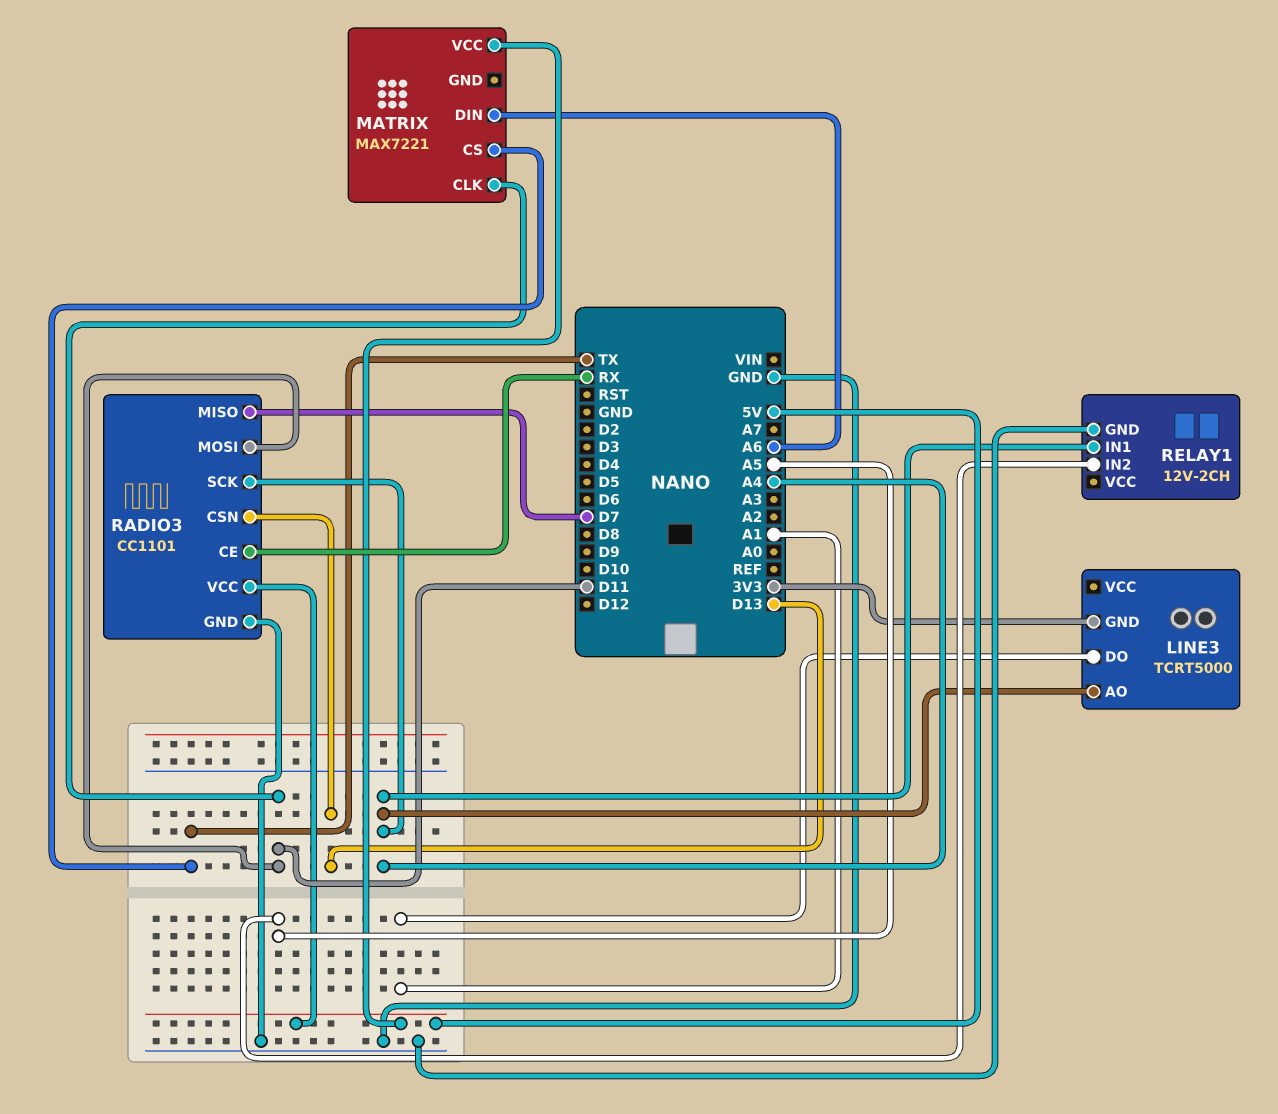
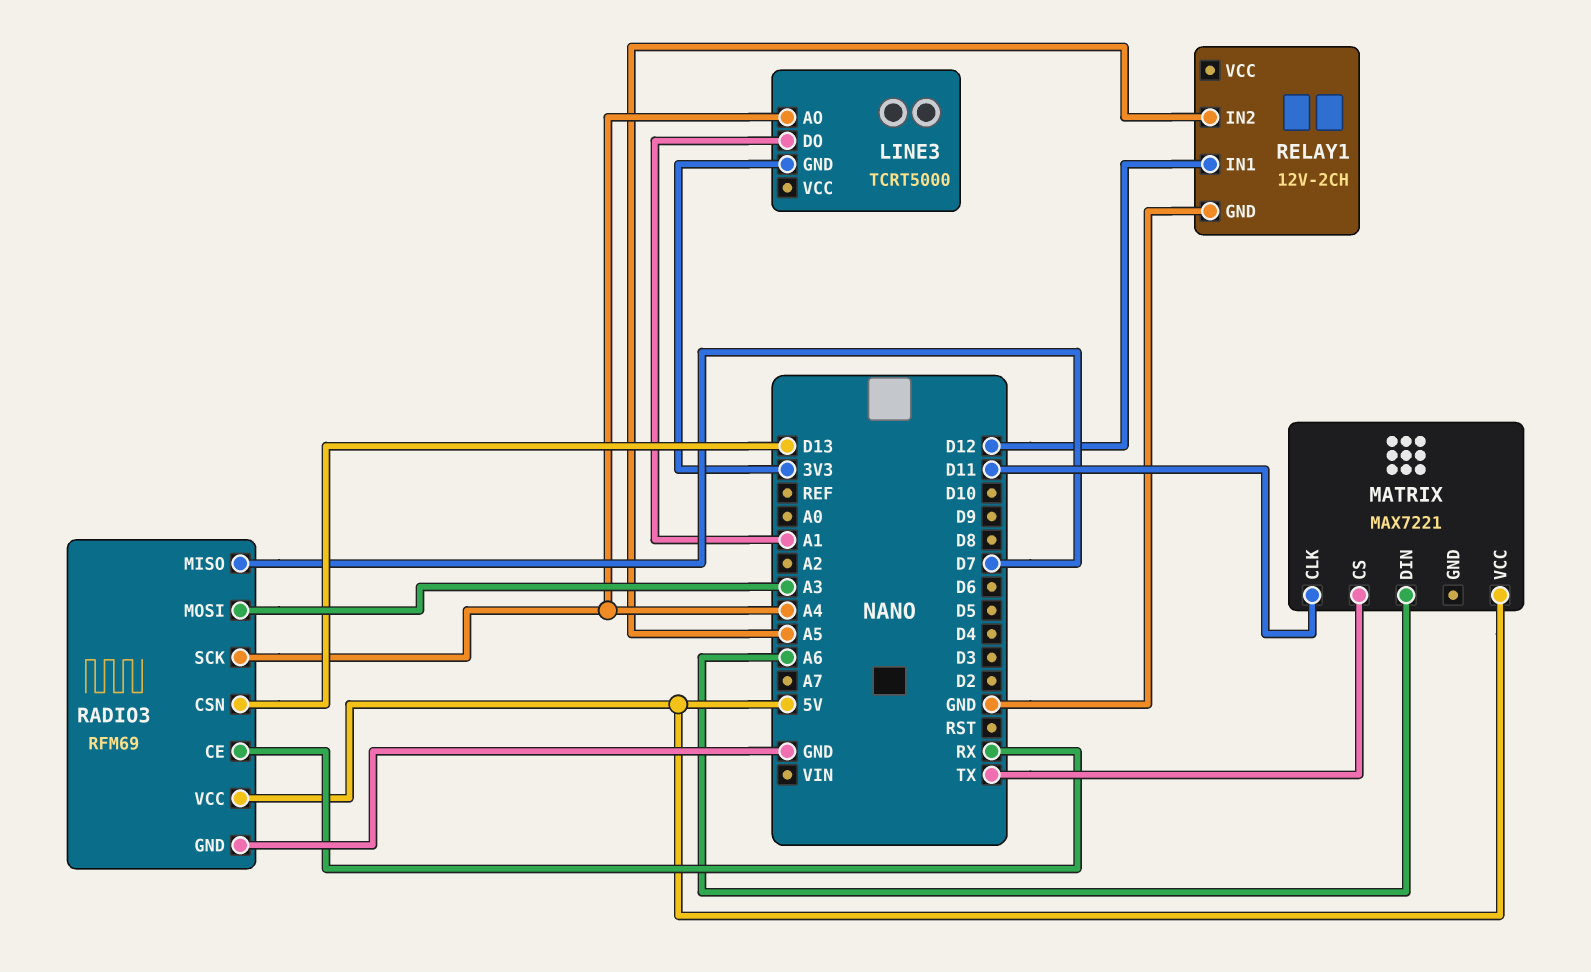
RADIO3: CC1101 -> RFM69
RADIO3 pin MOSI: D11 -> A3
RELAY1 pin IN1: A4 -> D12

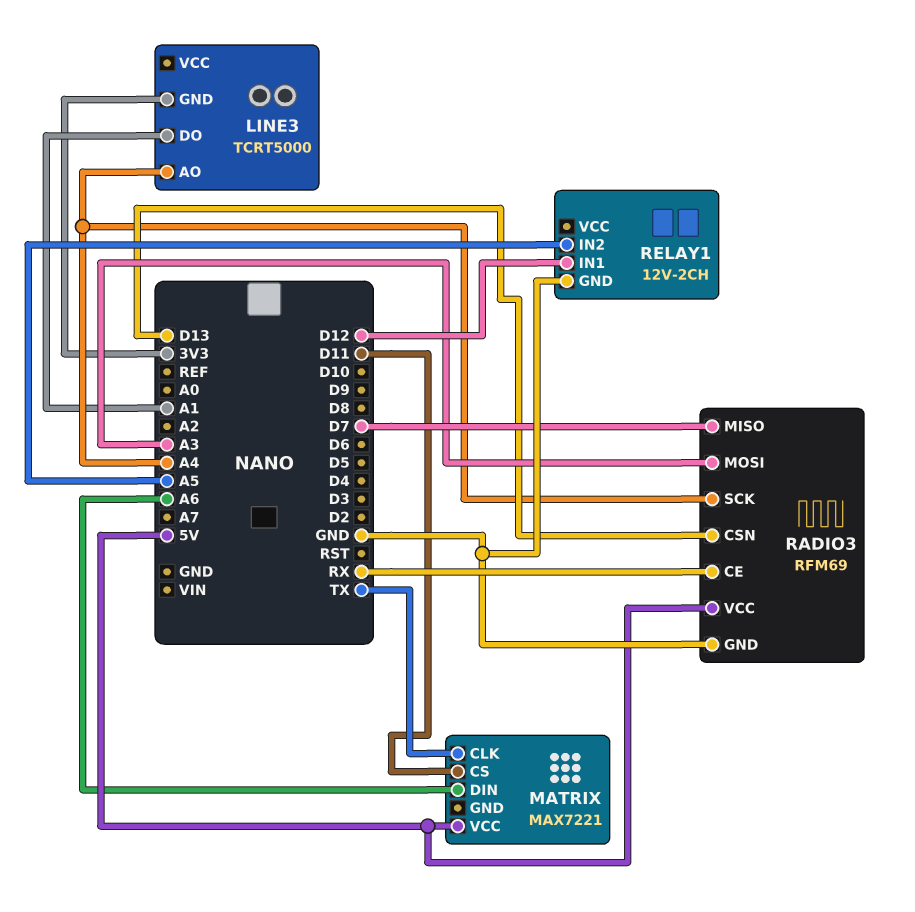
MATRIX pin CLK: D11 -> TX
MATRIX pin CS: TX -> D11

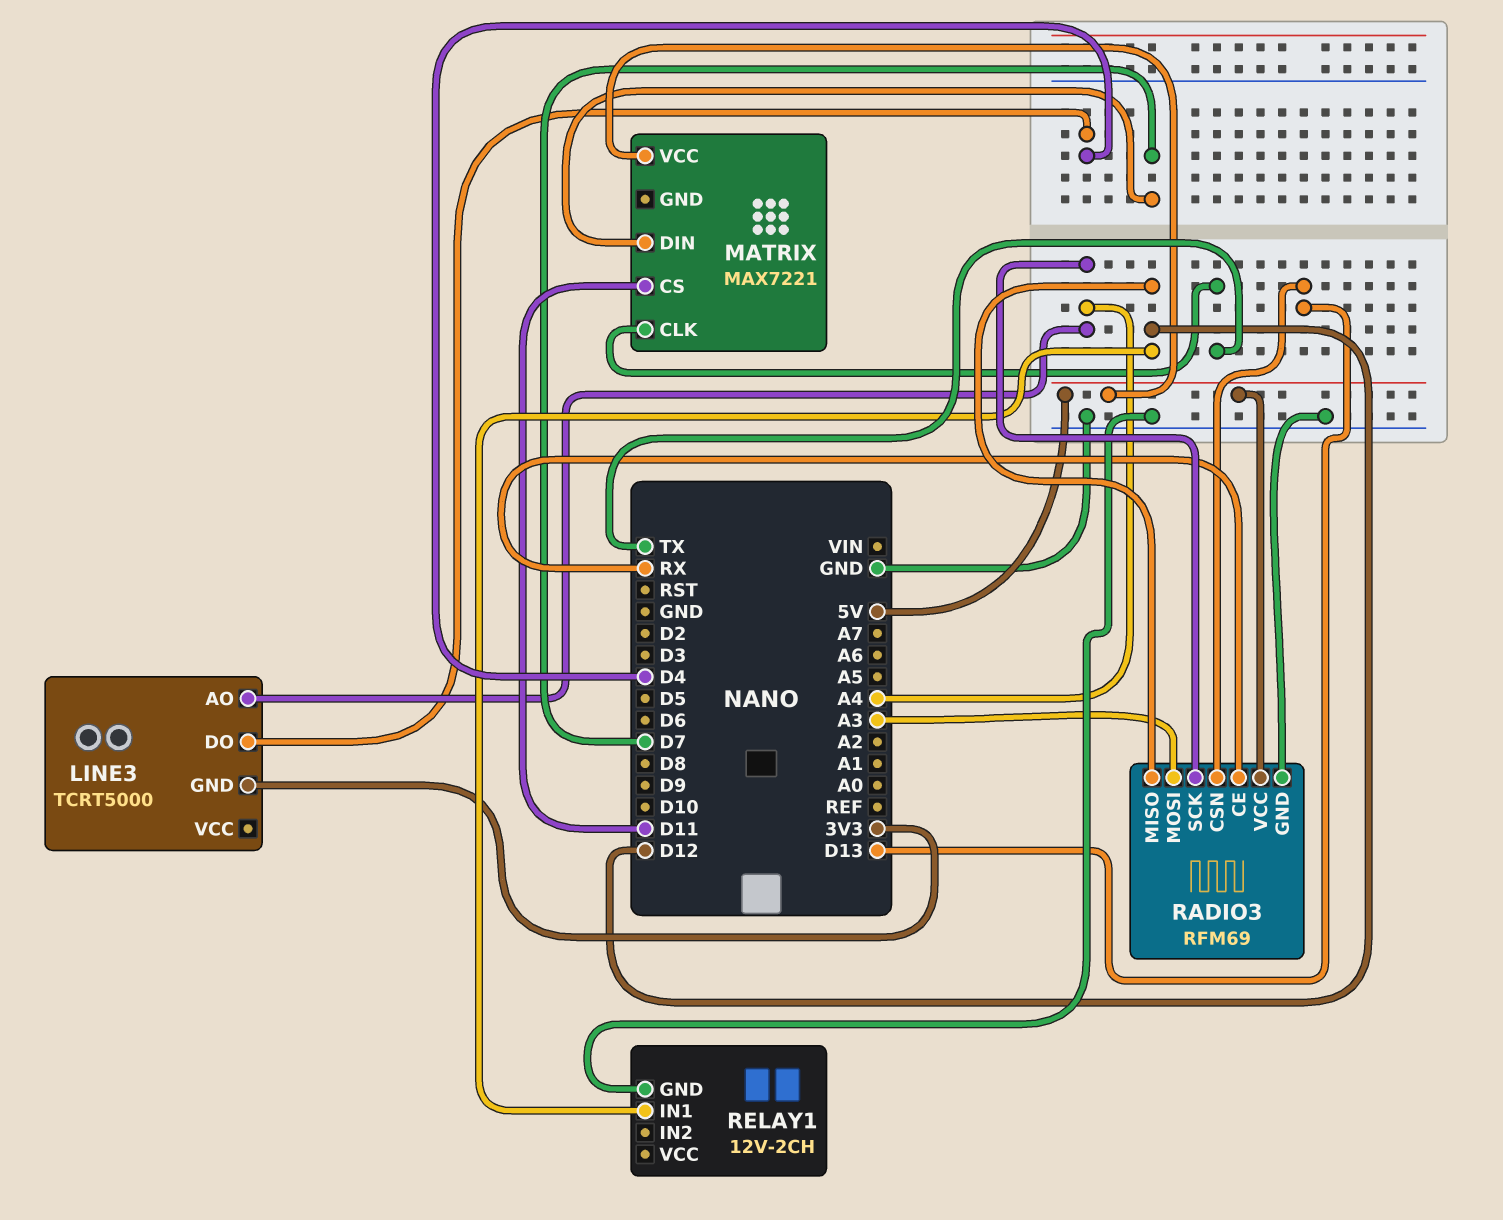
LINE3 pin DO: A1 -> D4
MATRIX pin DIN: A6 -> D7
RADIO3 pin MISO: D7 -> D12
RELAY1 pin IN2: A5 -> none

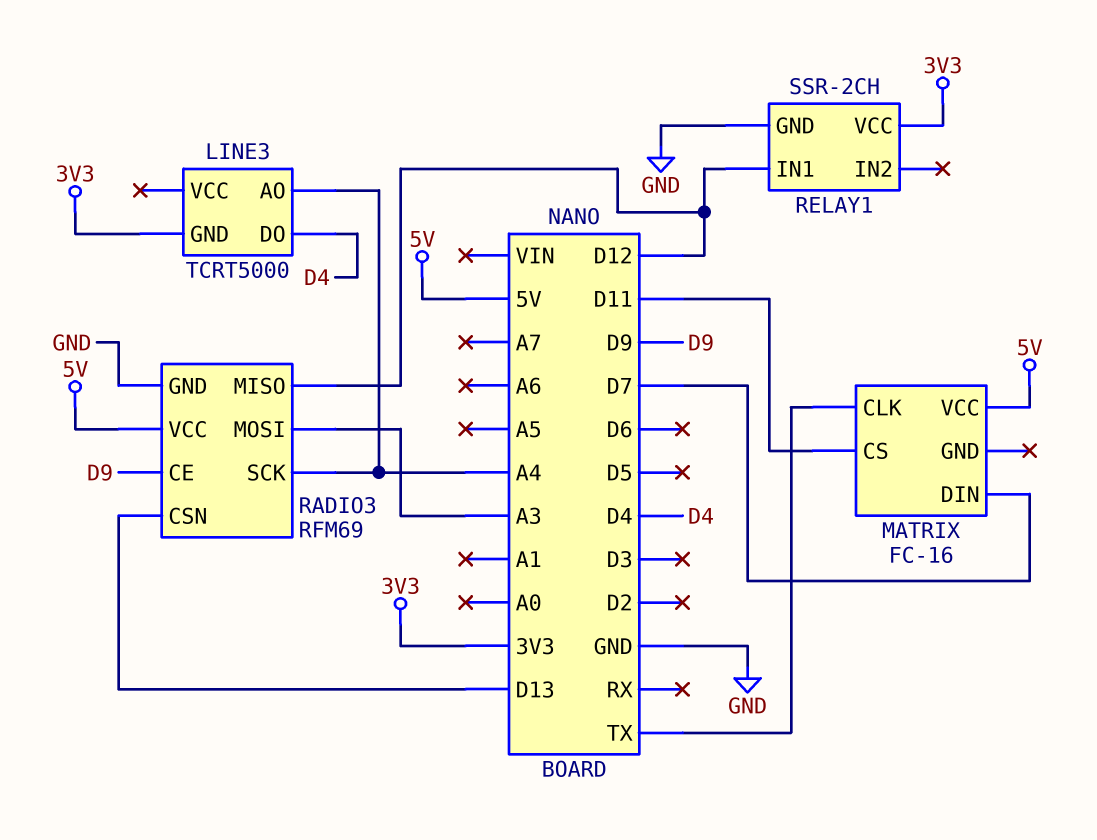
MATRIX: MAX7221 -> FC-16
RADIO3 pin CE: RX -> D9
RELAY1: 12V-2CH -> SSR-2CH
RELAY1 pin VCC: none -> 3V3

